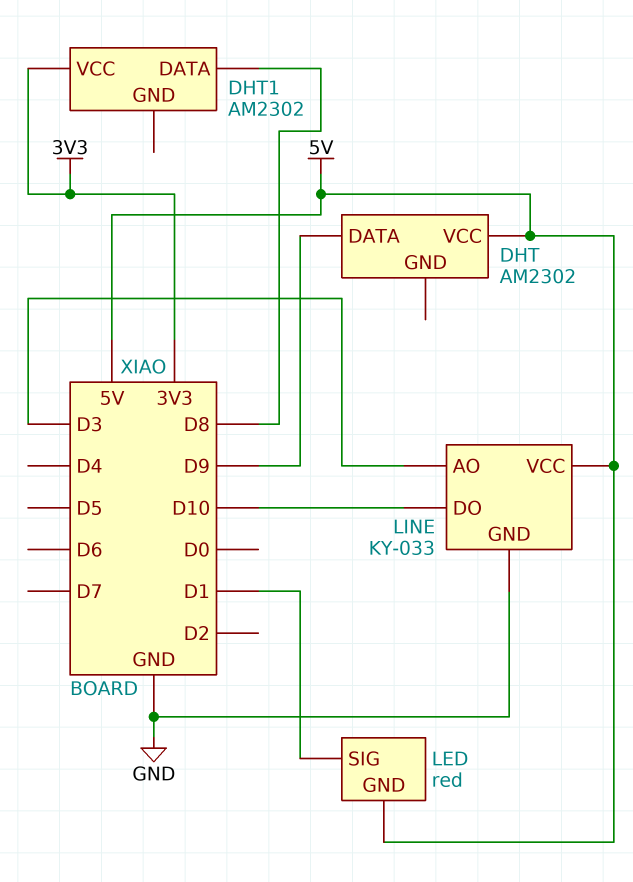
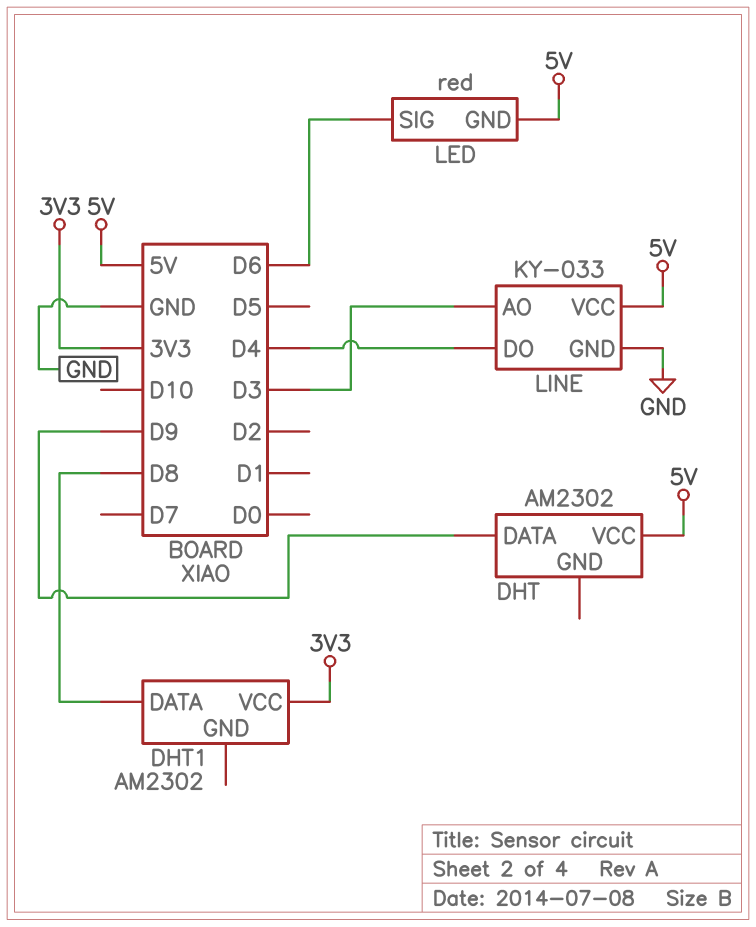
LED pin SIG: D1 -> D6
LINE pin DO: D10 -> D4

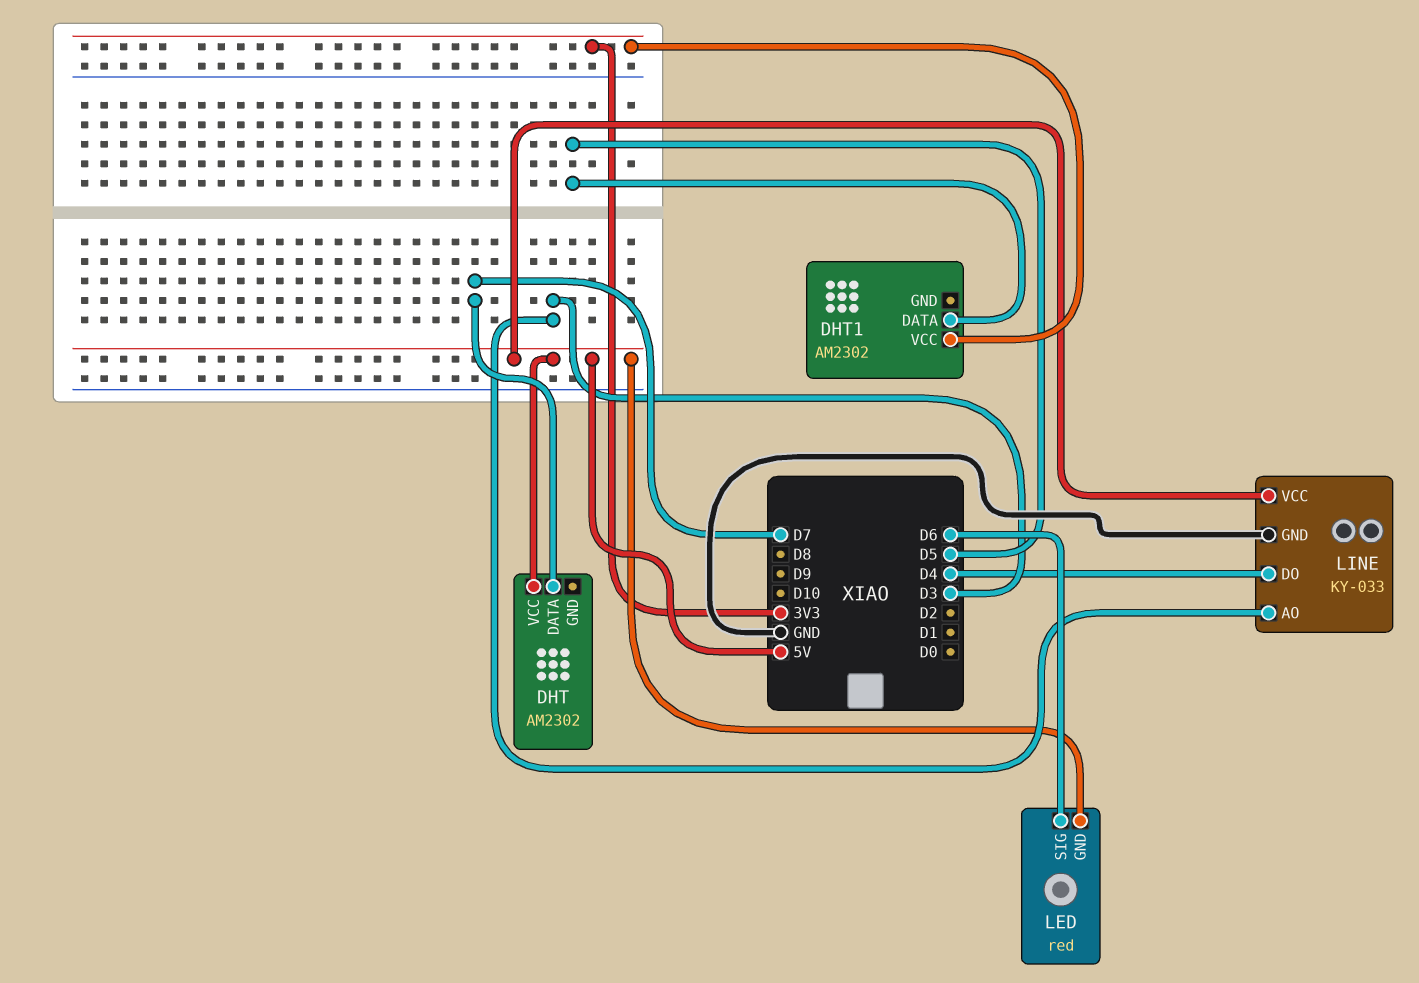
DHT pin DATA: D9 -> D7
DHT1 pin DATA: D8 -> D5

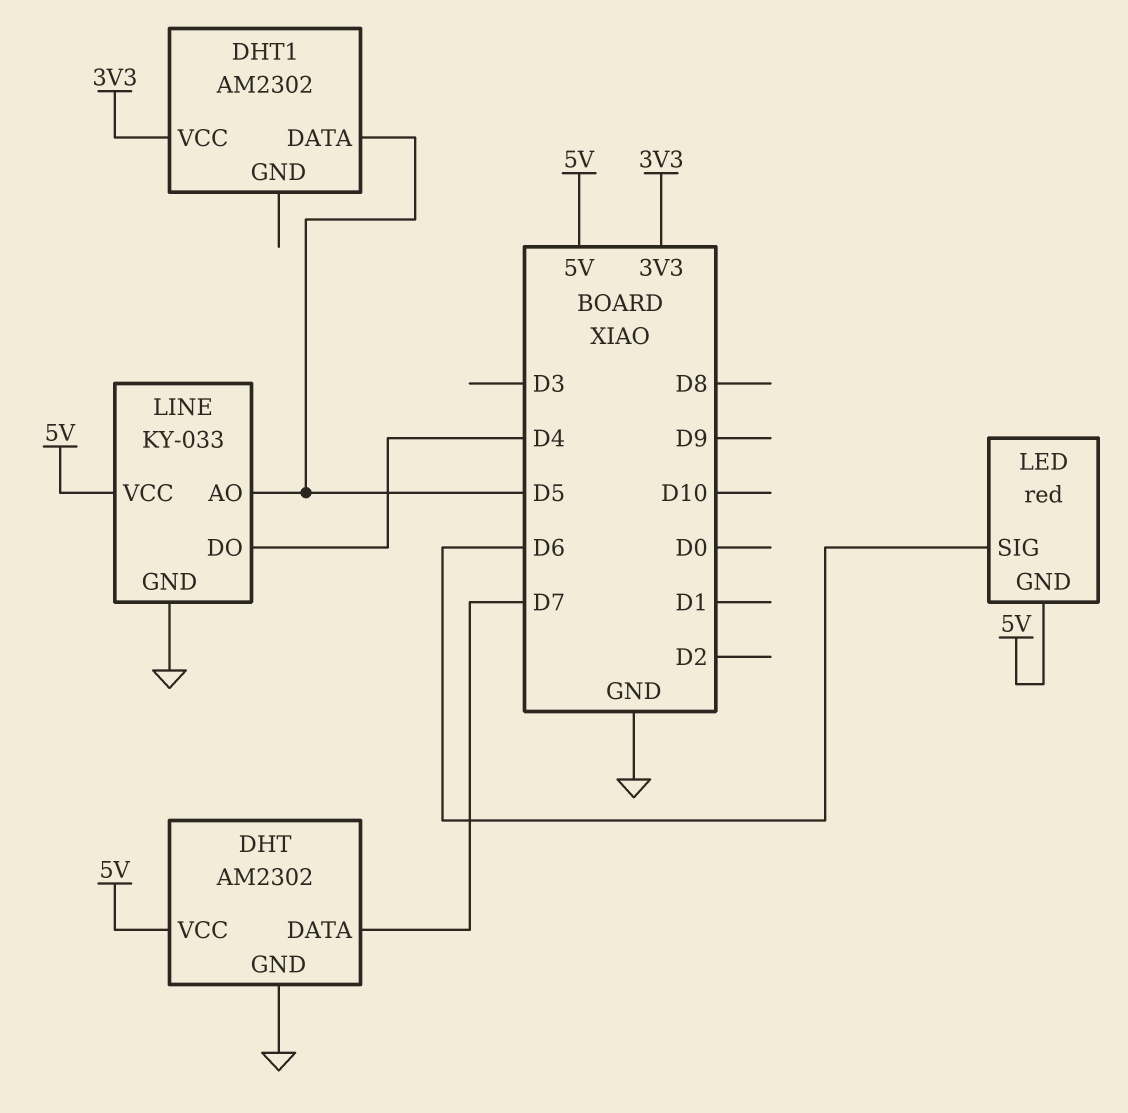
DHT pin GND: none -> GND
LINE pin AO: D3 -> D5

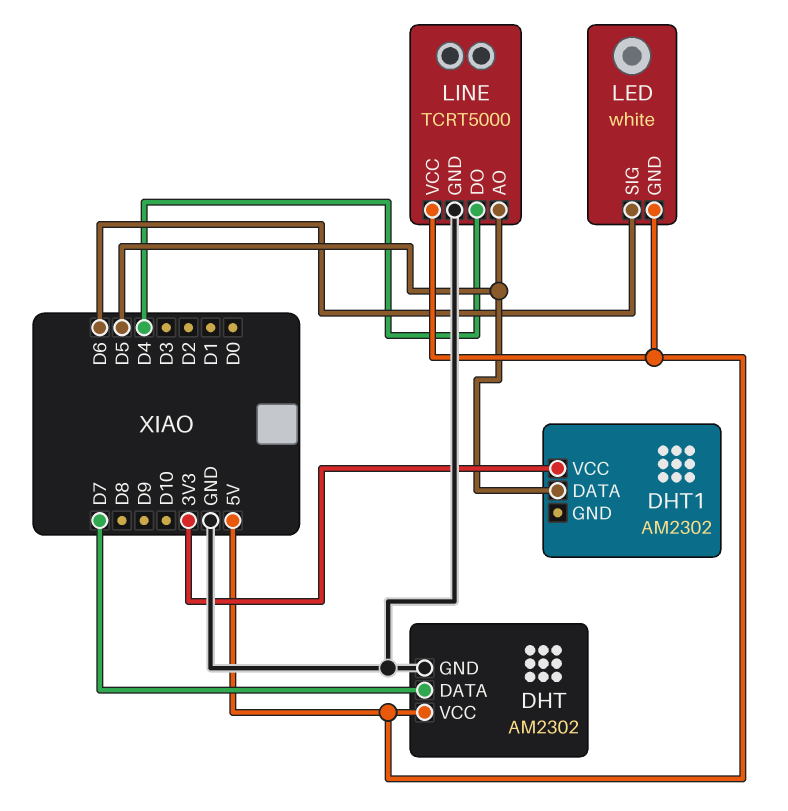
LED: red -> white
LINE: KY-033 -> TCRT5000

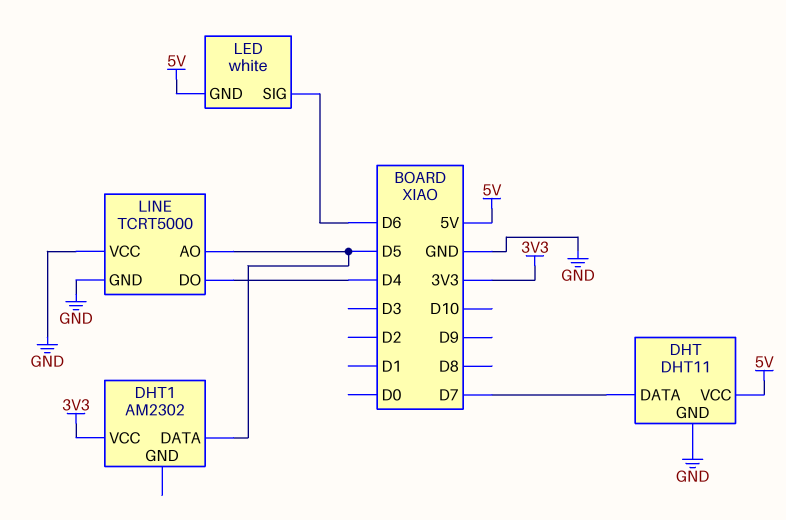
DHT: AM2302 -> DHT11
LINE pin VCC: 5V -> GND

